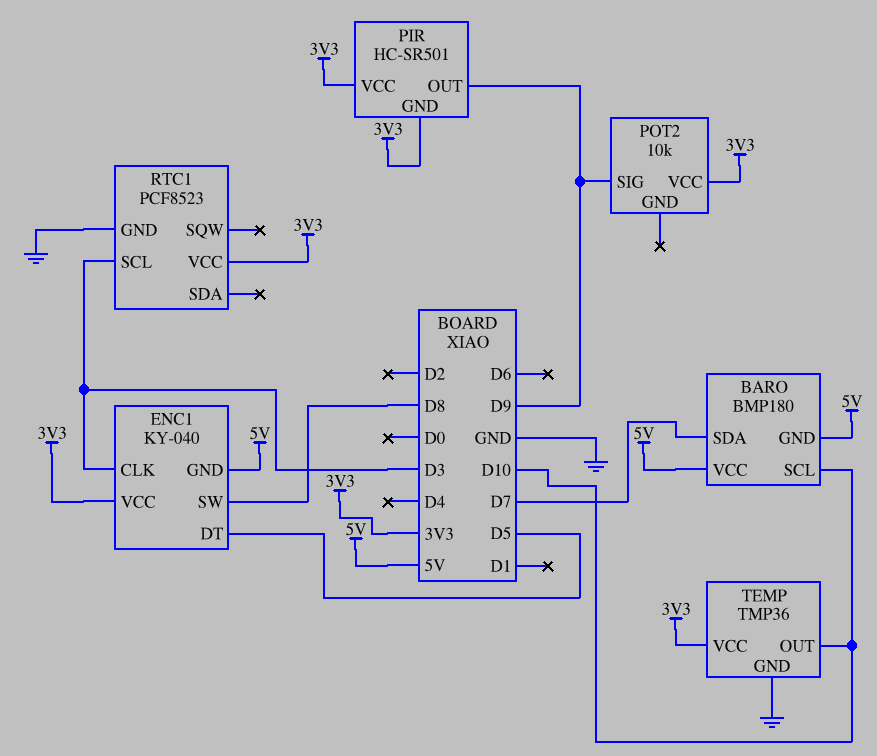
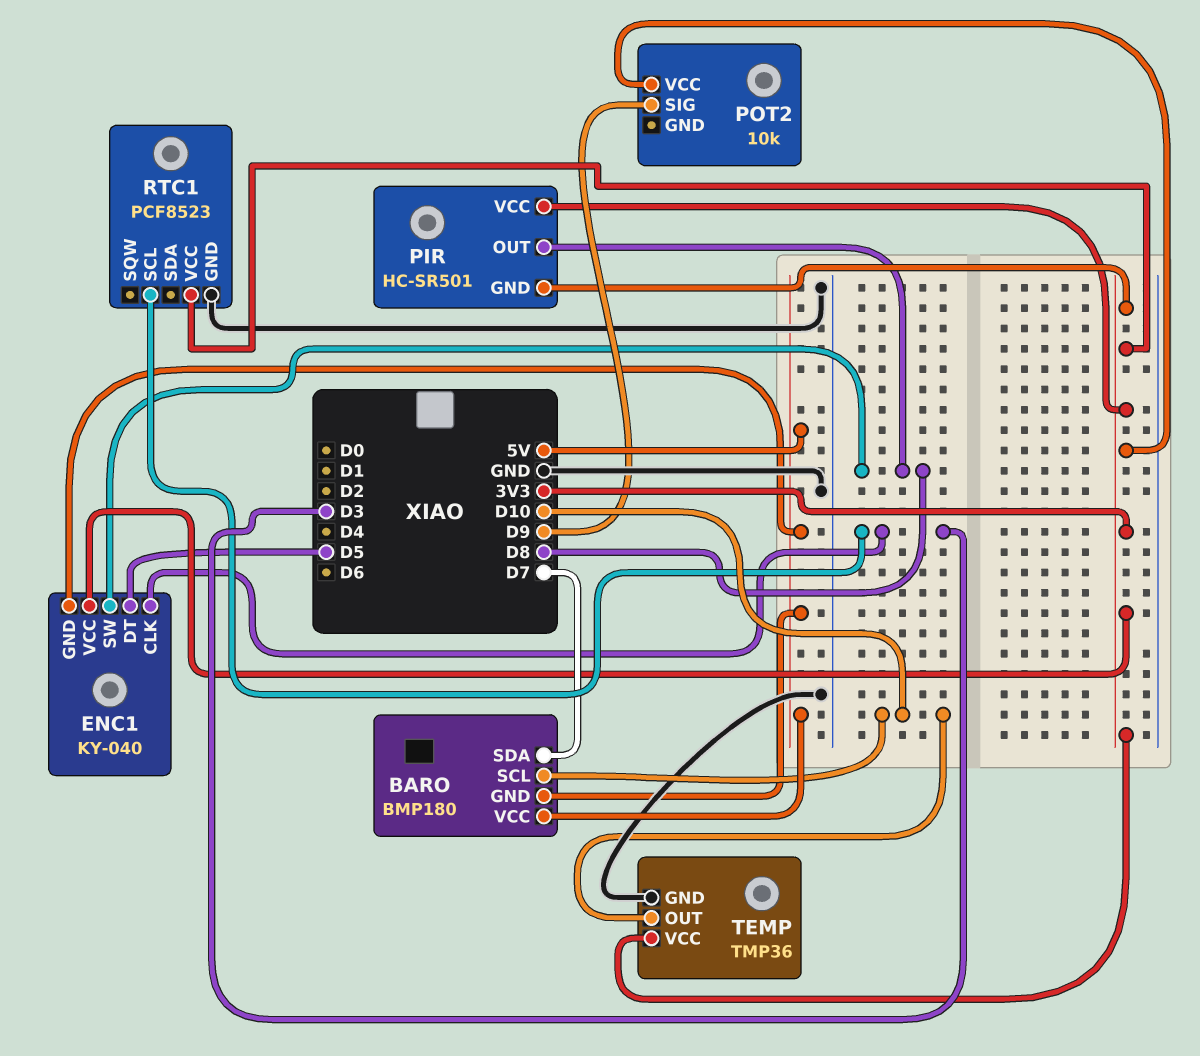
PIR pin OUT: D9 -> D8

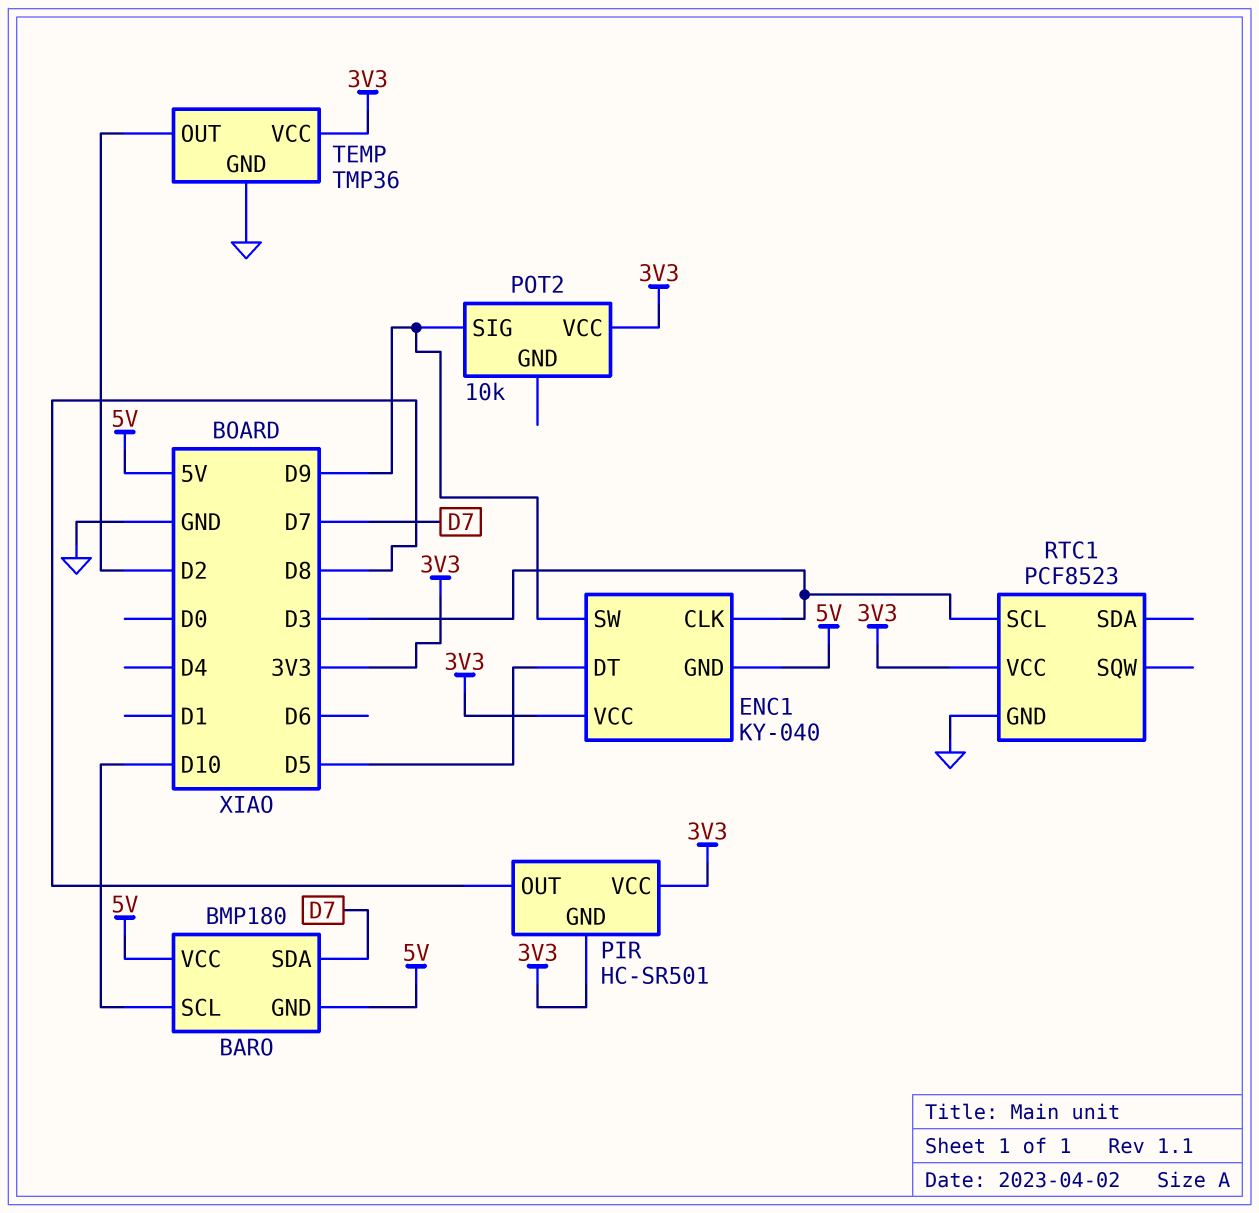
ENC1 pin SW: D8 -> D9
TEMP pin OUT: D10 -> D2

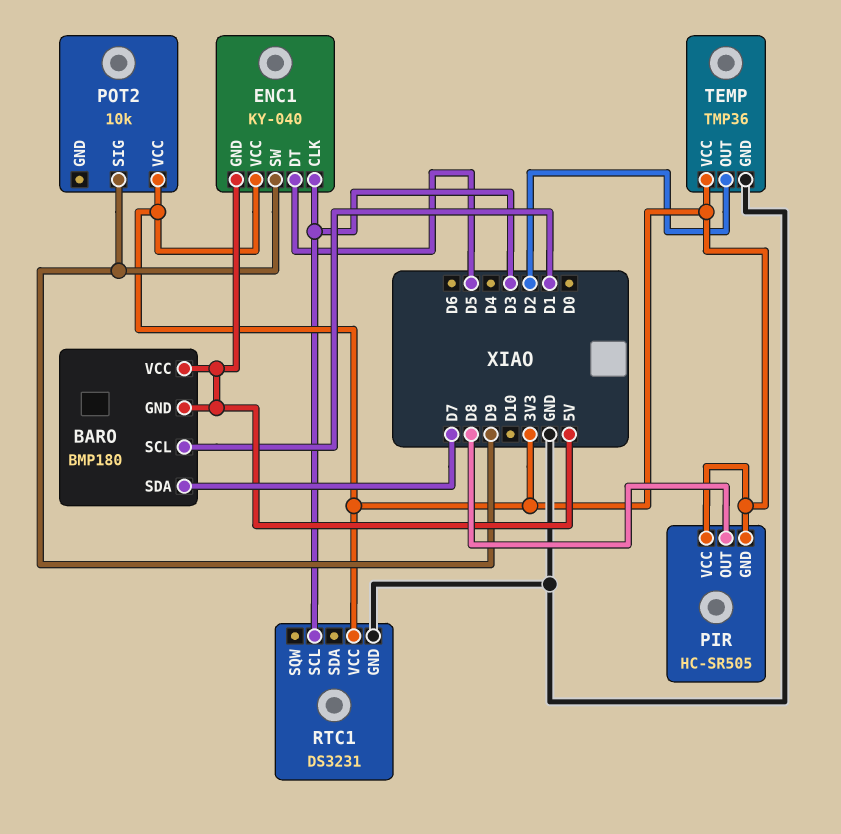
BARO pin SCL: D10 -> D1
PIR: HC-SR501 -> HC-SR505
RTC1: PCF8523 -> DS3231

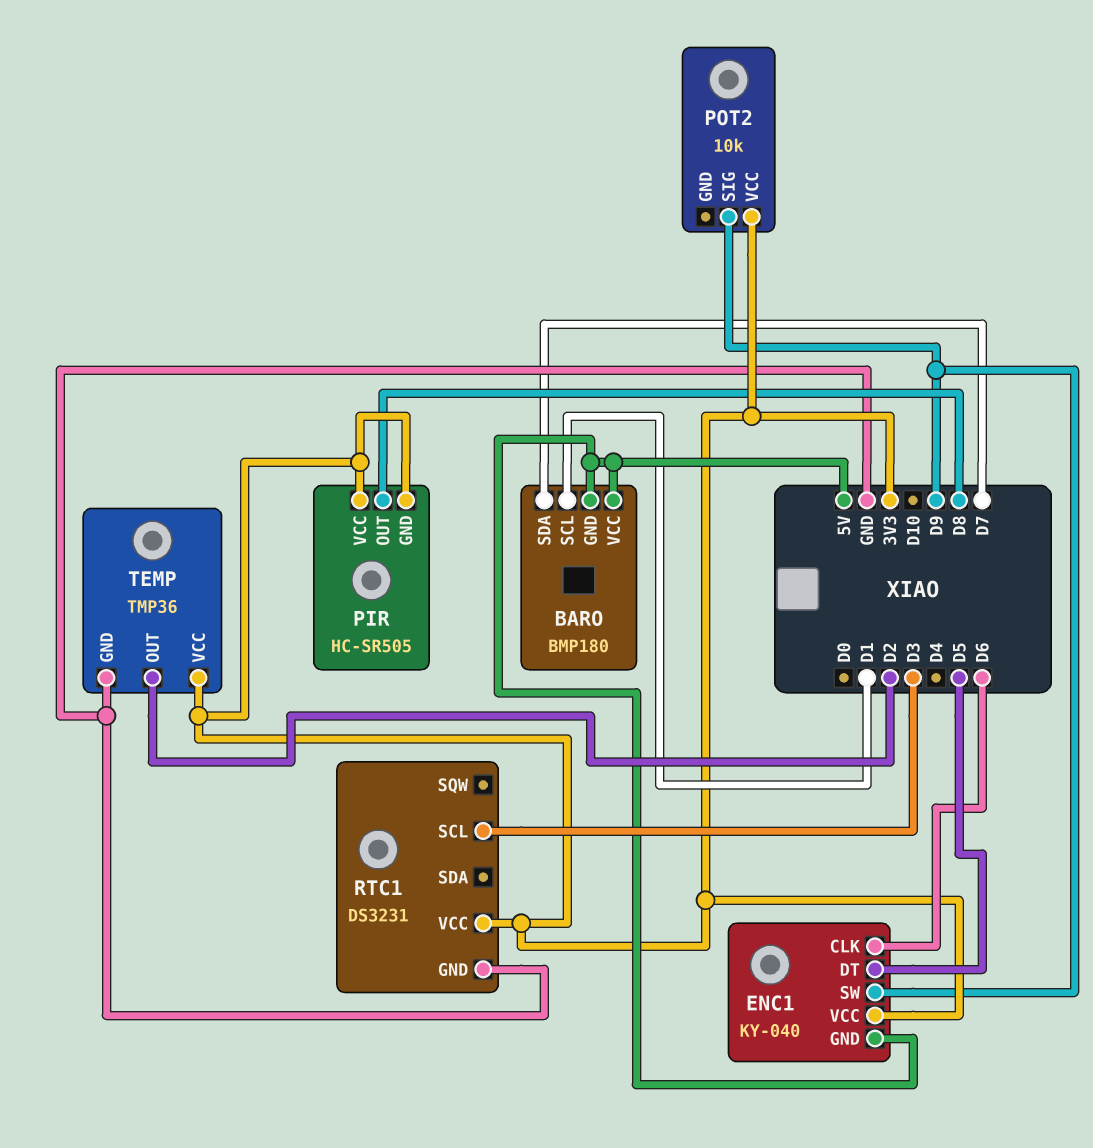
ENC1 pin CLK: D3 -> D6

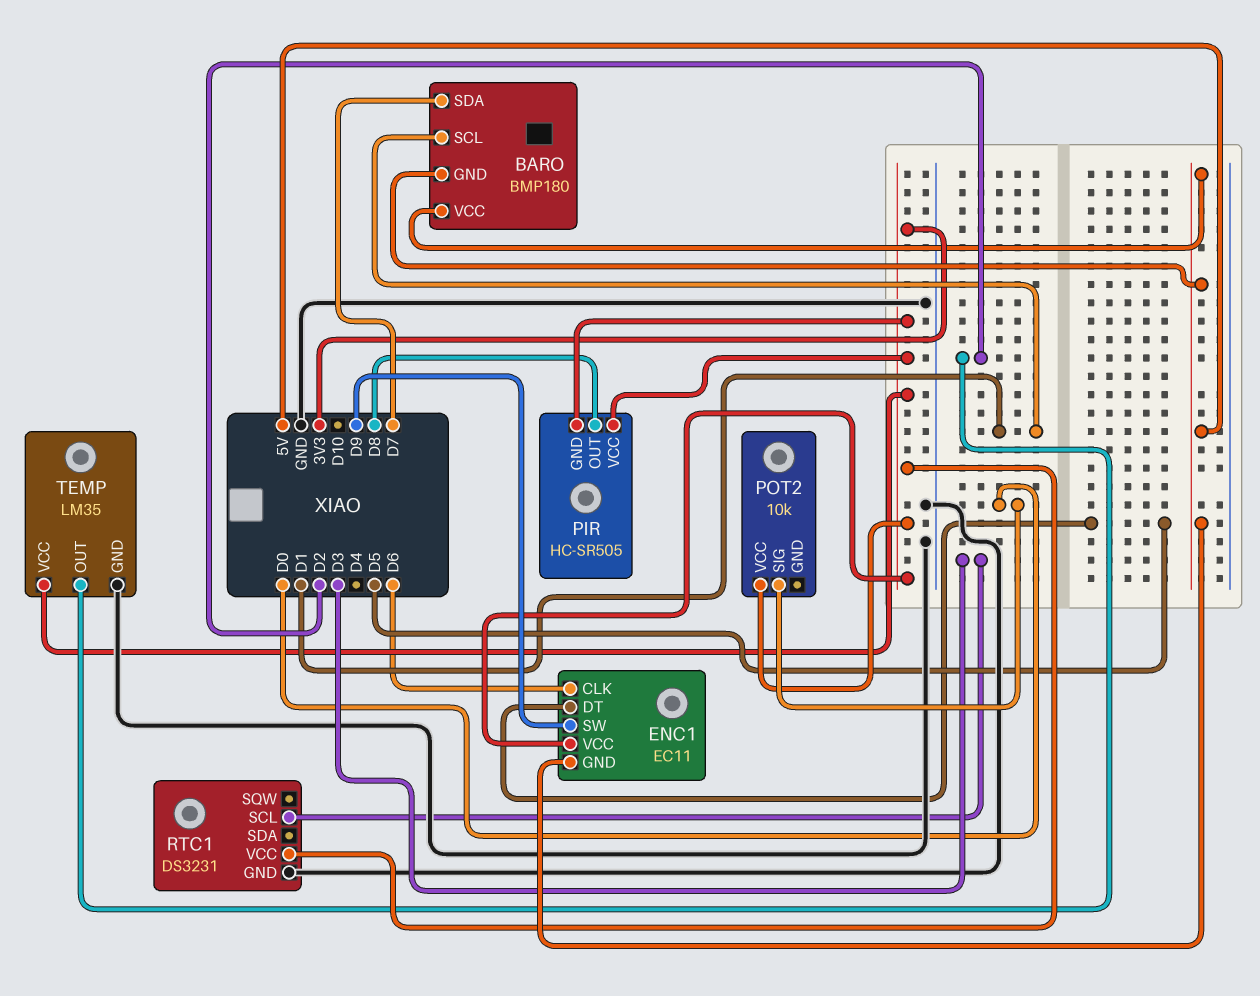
ENC1: KY-040 -> EC11
POT2 pin SIG: D9 -> D0
TEMP: TMP36 -> LM35

